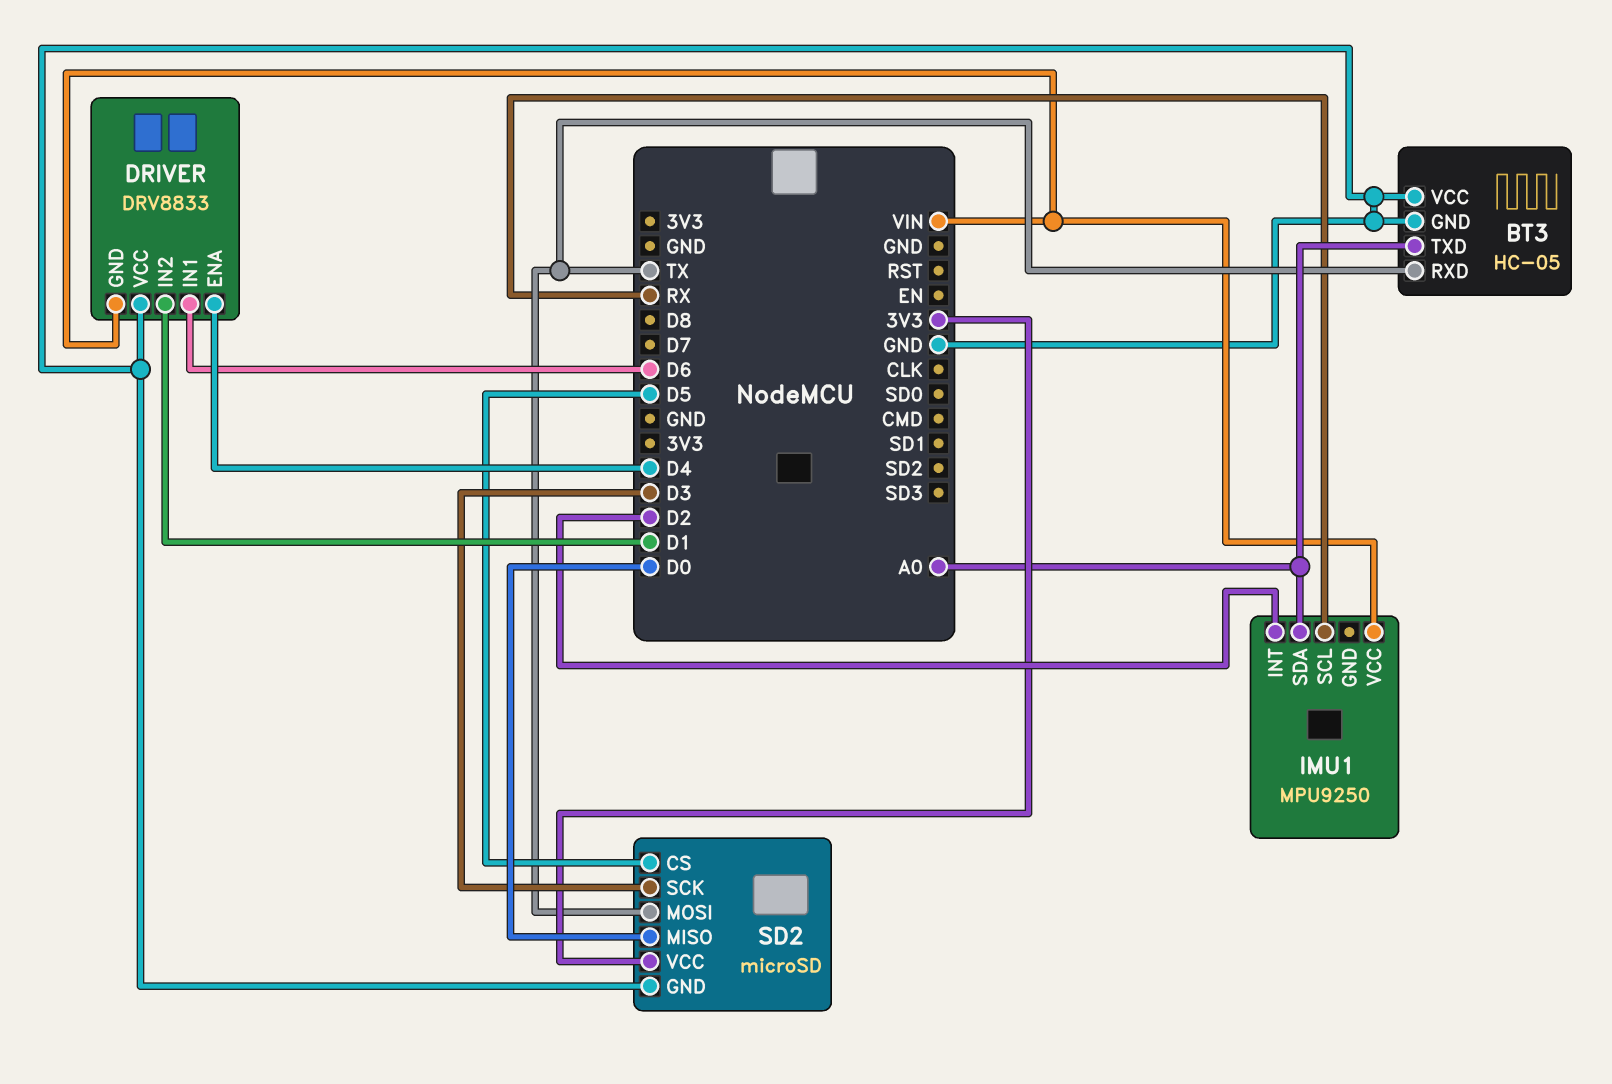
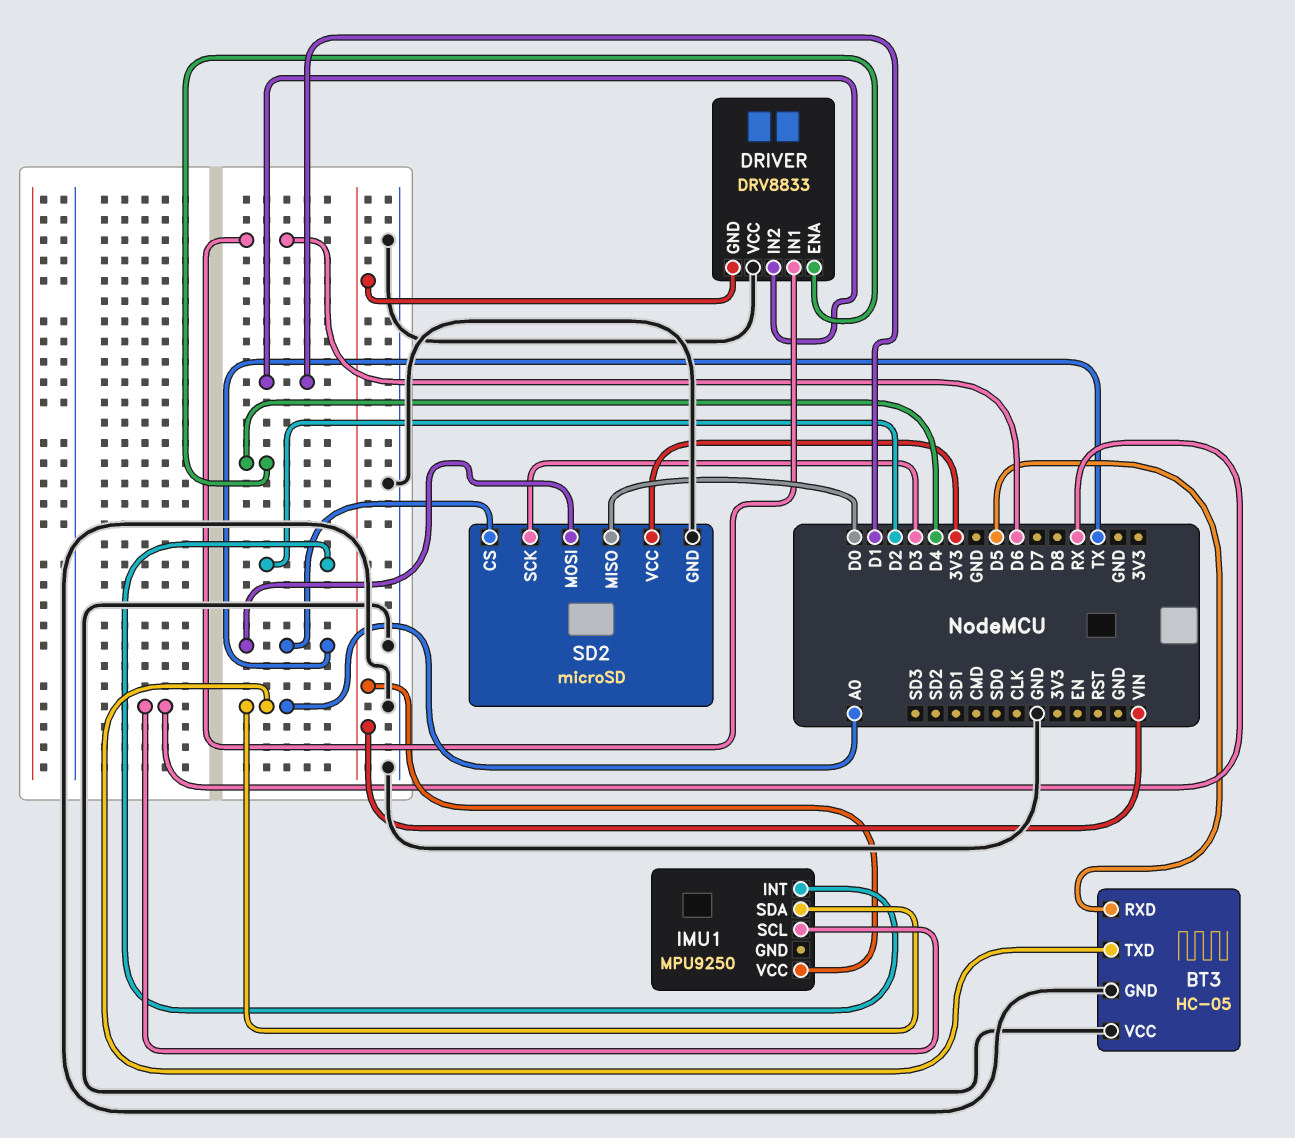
BT3 pin RXD: TX -> D5
SD2 pin CS: D5 -> TX

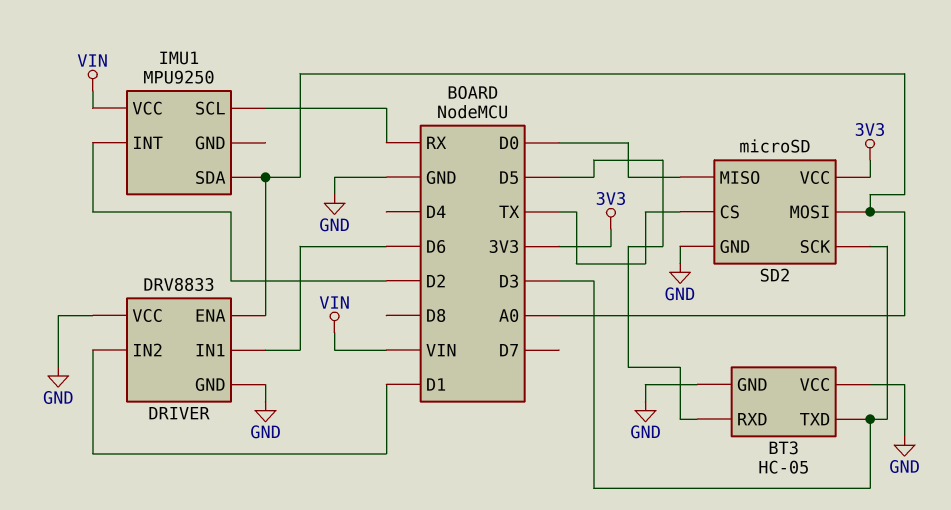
BT3 pin TXD: A0 -> D3
DRIVER pin ENA: D4 -> A0
DRIVER pin GND: VIN -> GND
SD2 pin MOSI: TX -> A0

